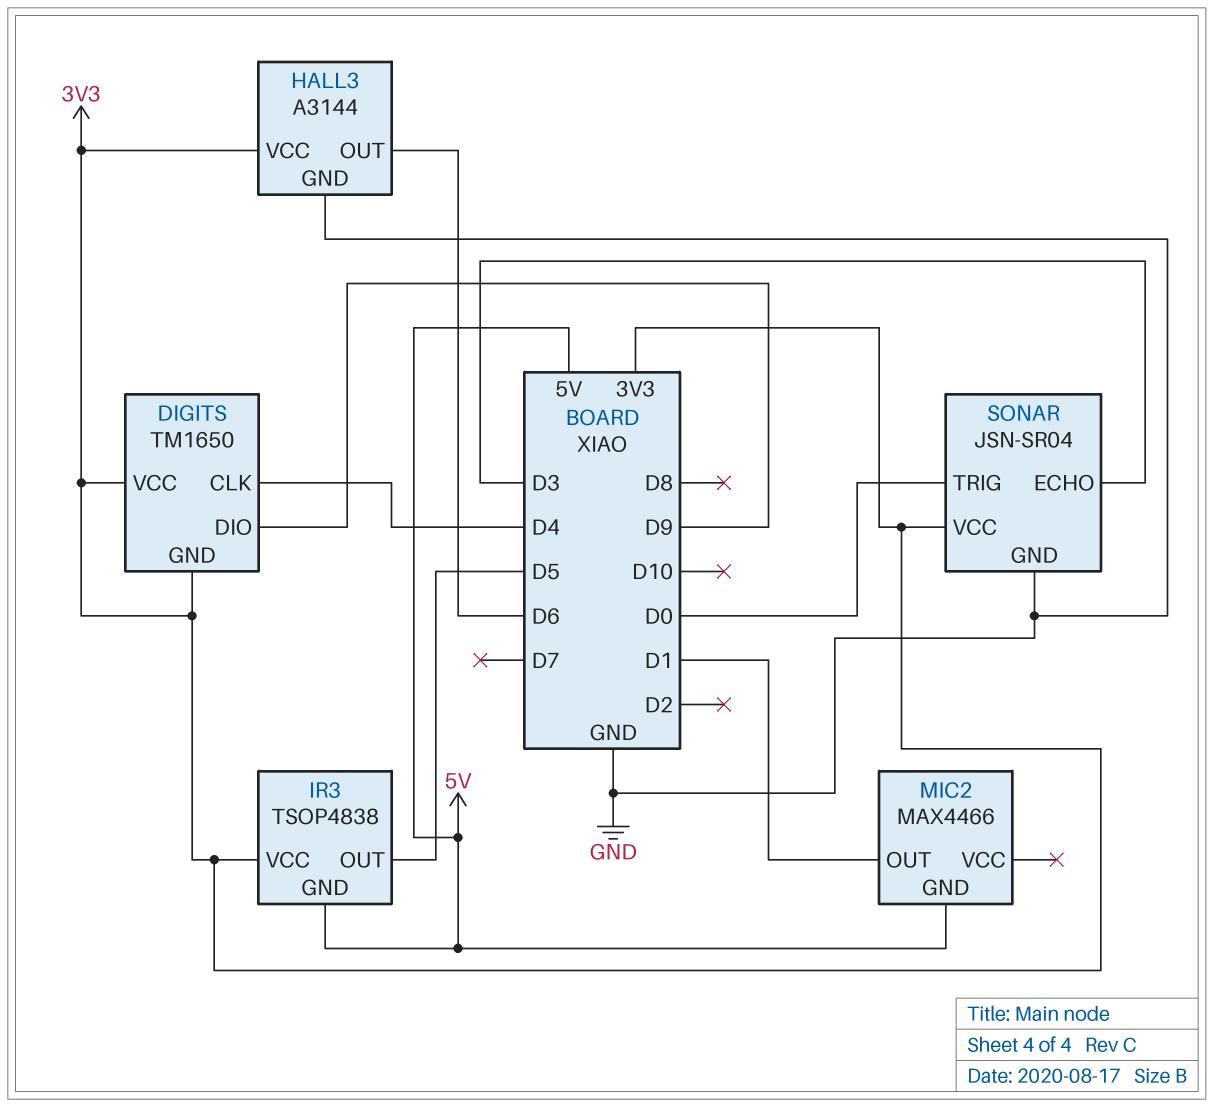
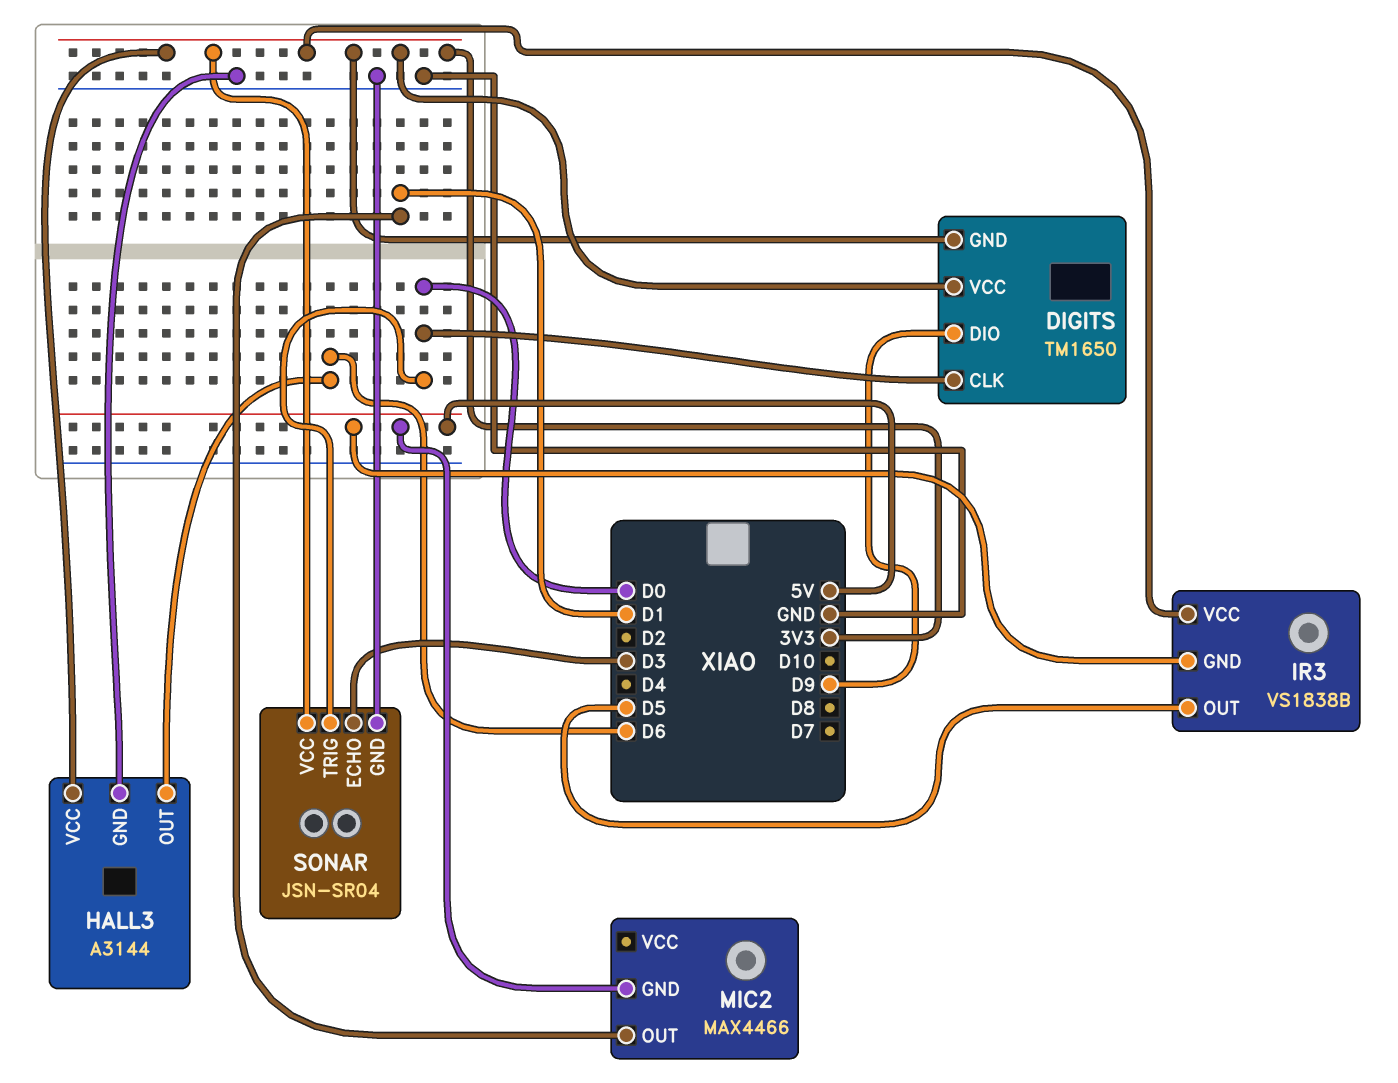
DIGITS pin CLK: D4 -> D0
IR3: TSOP4838 -> VS1838B

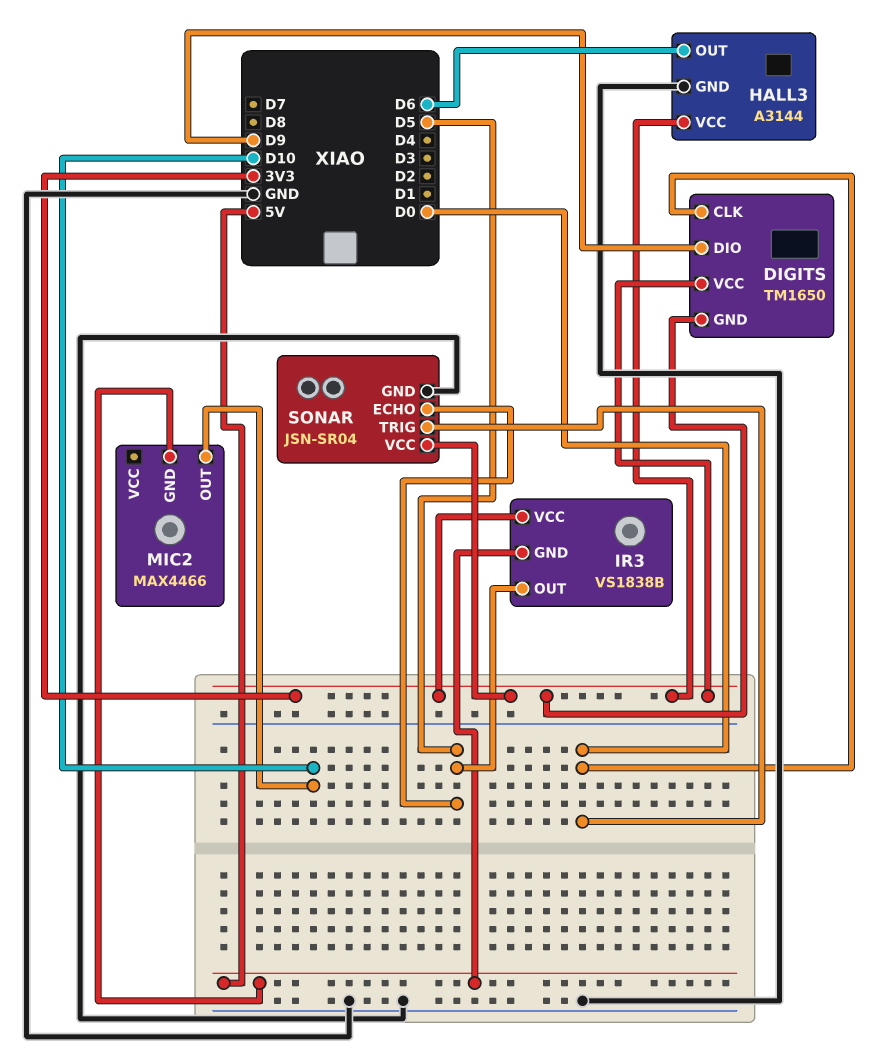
MIC2 pin OUT: D1 -> D10
SONAR pin ECHO: D3 -> D5

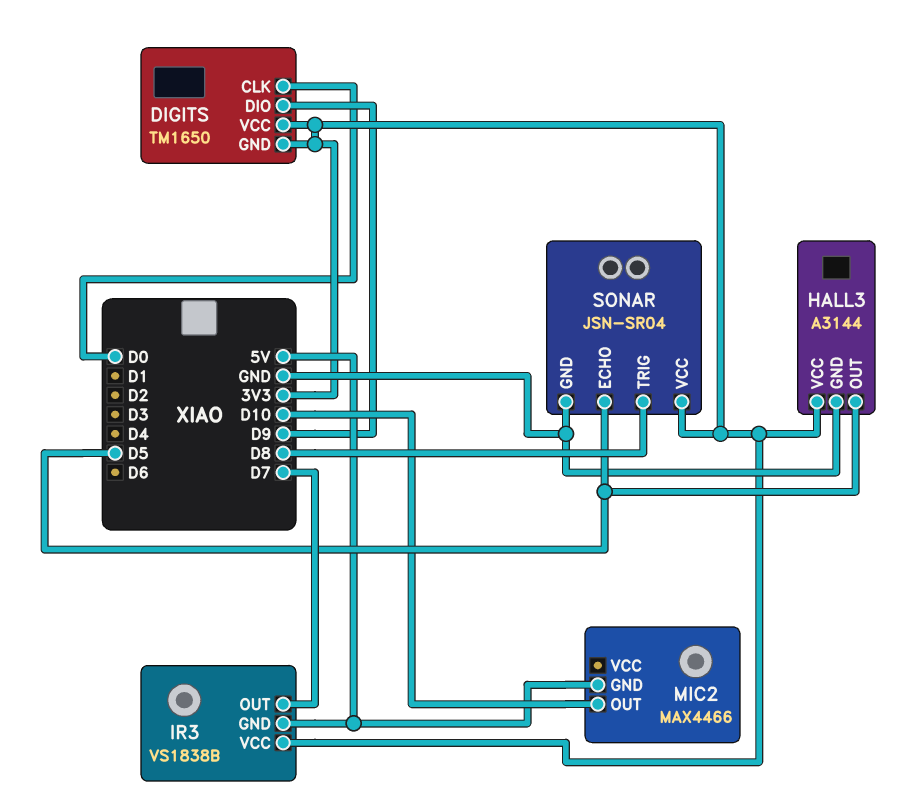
HALL3 pin OUT: D6 -> D5
IR3 pin OUT: D5 -> D7
SONAR pin TRIG: D0 -> D8

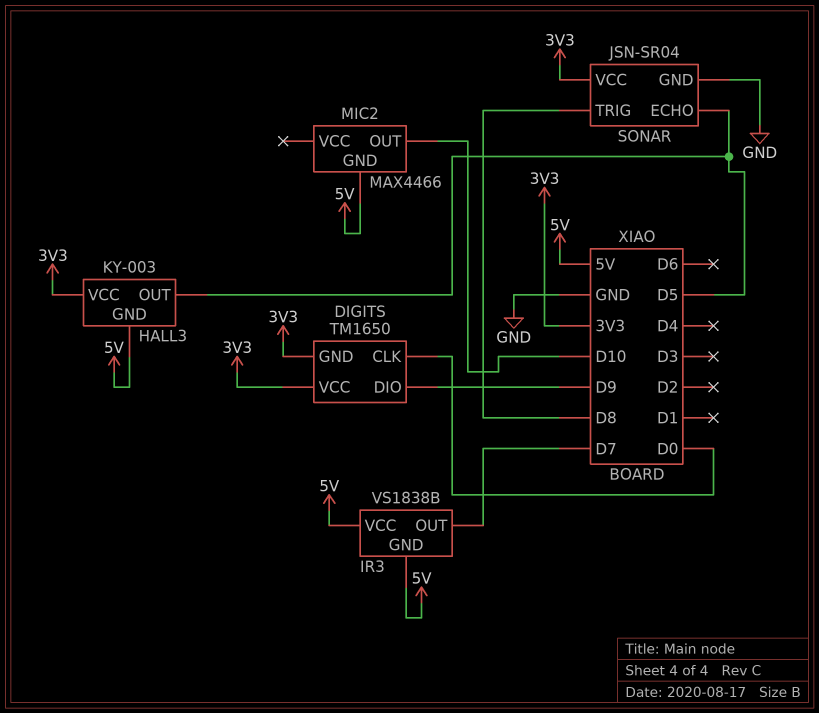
HALL3: A3144 -> KY-003
HALL3 pin GND: GND -> 5V
IR3 pin VCC: 3V3 -> 5V

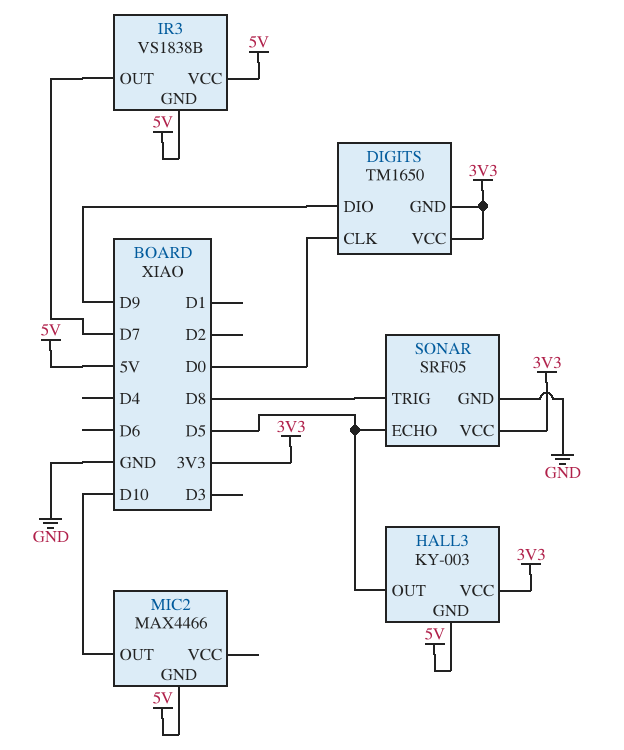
SONAR: JSN-SR04 -> SRF05

